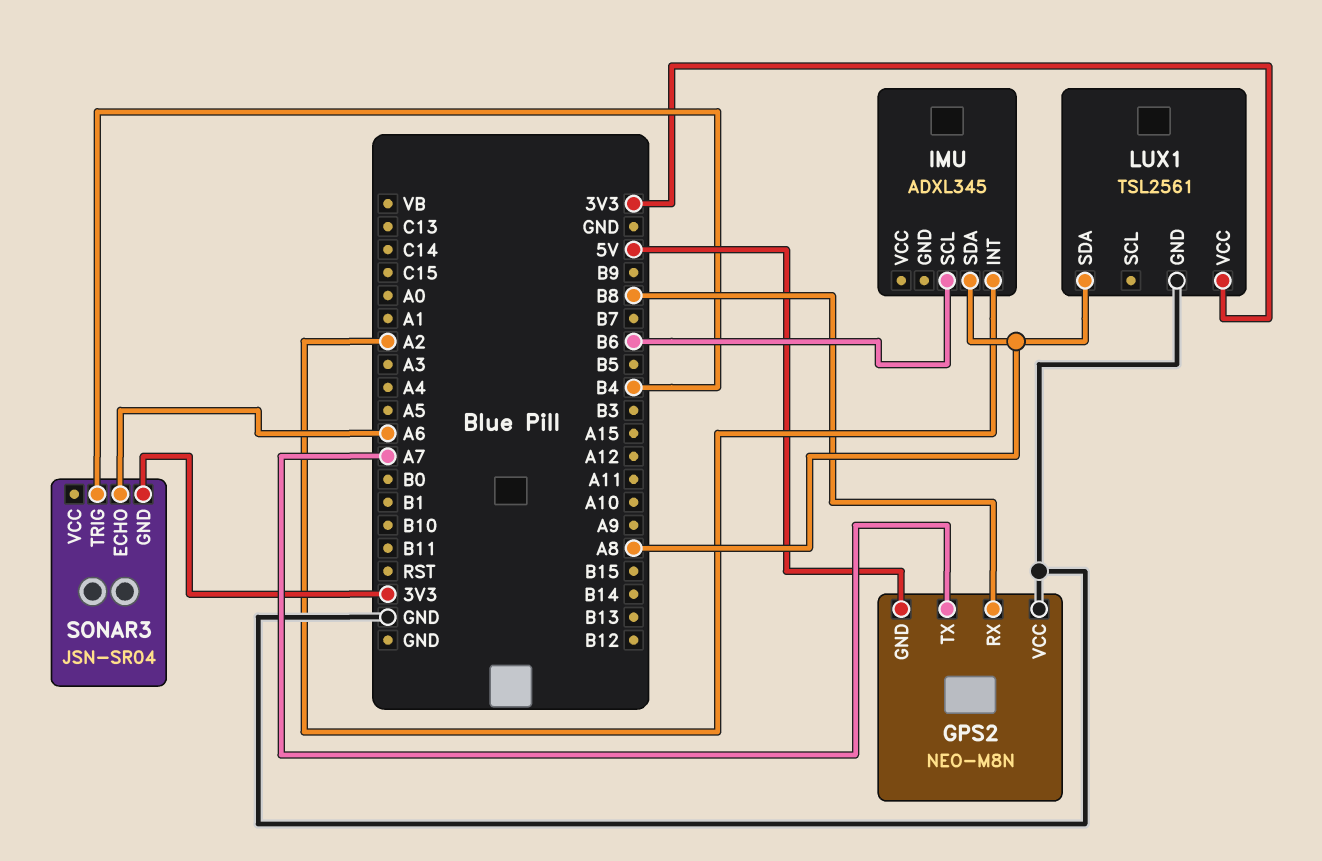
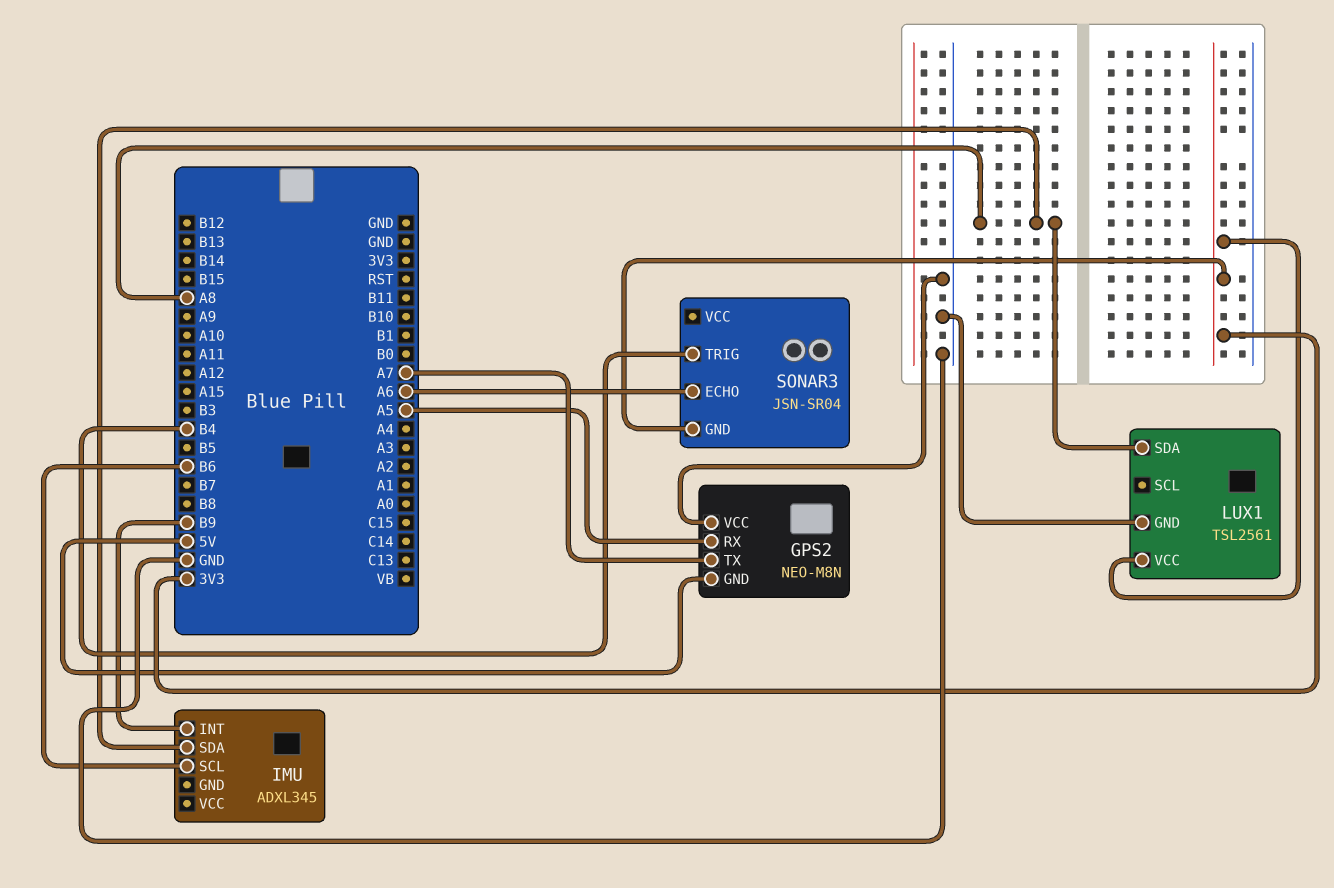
GPS2 pin RX: B8 -> A5
IMU pin INT: A2 -> B9

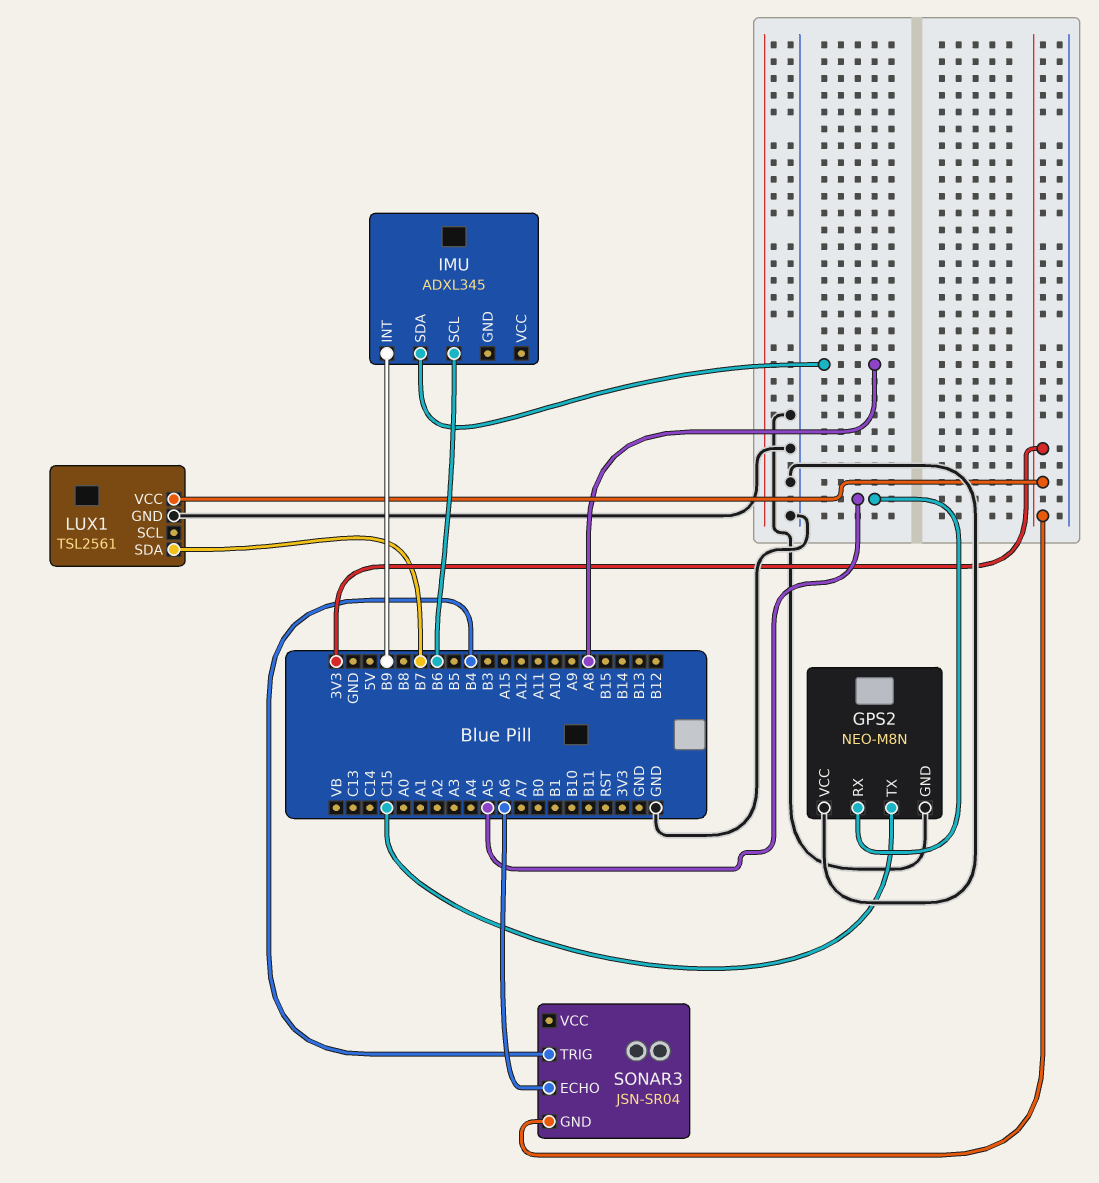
GPS2 pin GND: 5V -> GND
GPS2 pin TX: A7 -> C15
LUX1 pin SDA: A8 -> B7

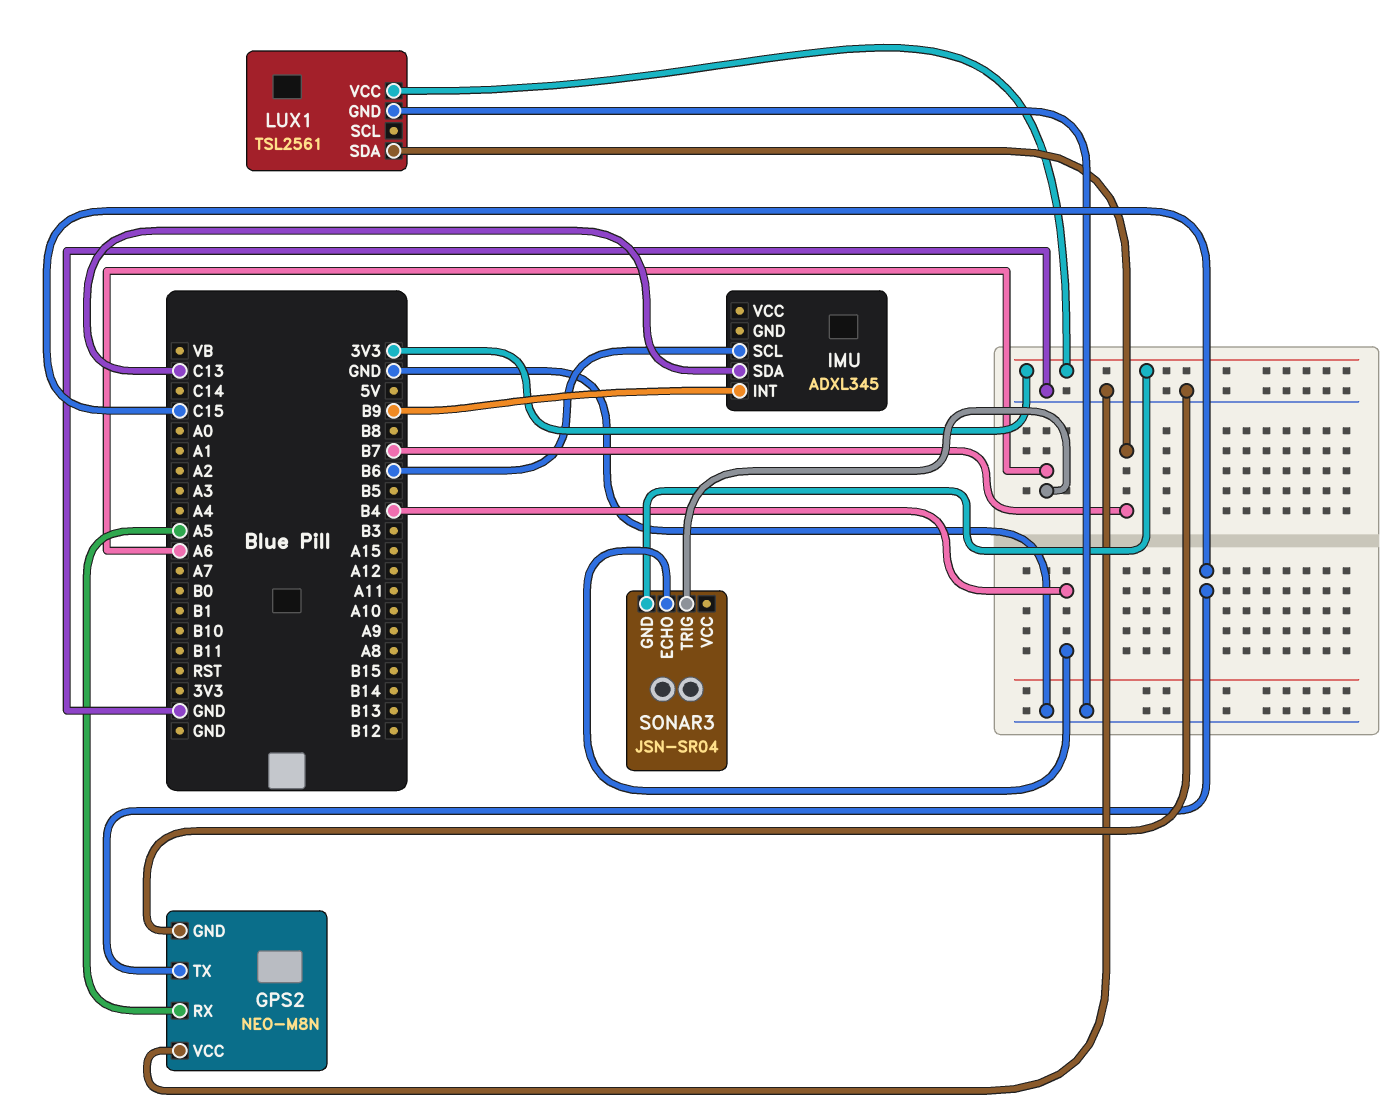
IMU pin SDA: A8 -> C13
SONAR3 pin ECHO: A6 -> B4
SONAR3 pin TRIG: B4 -> A6

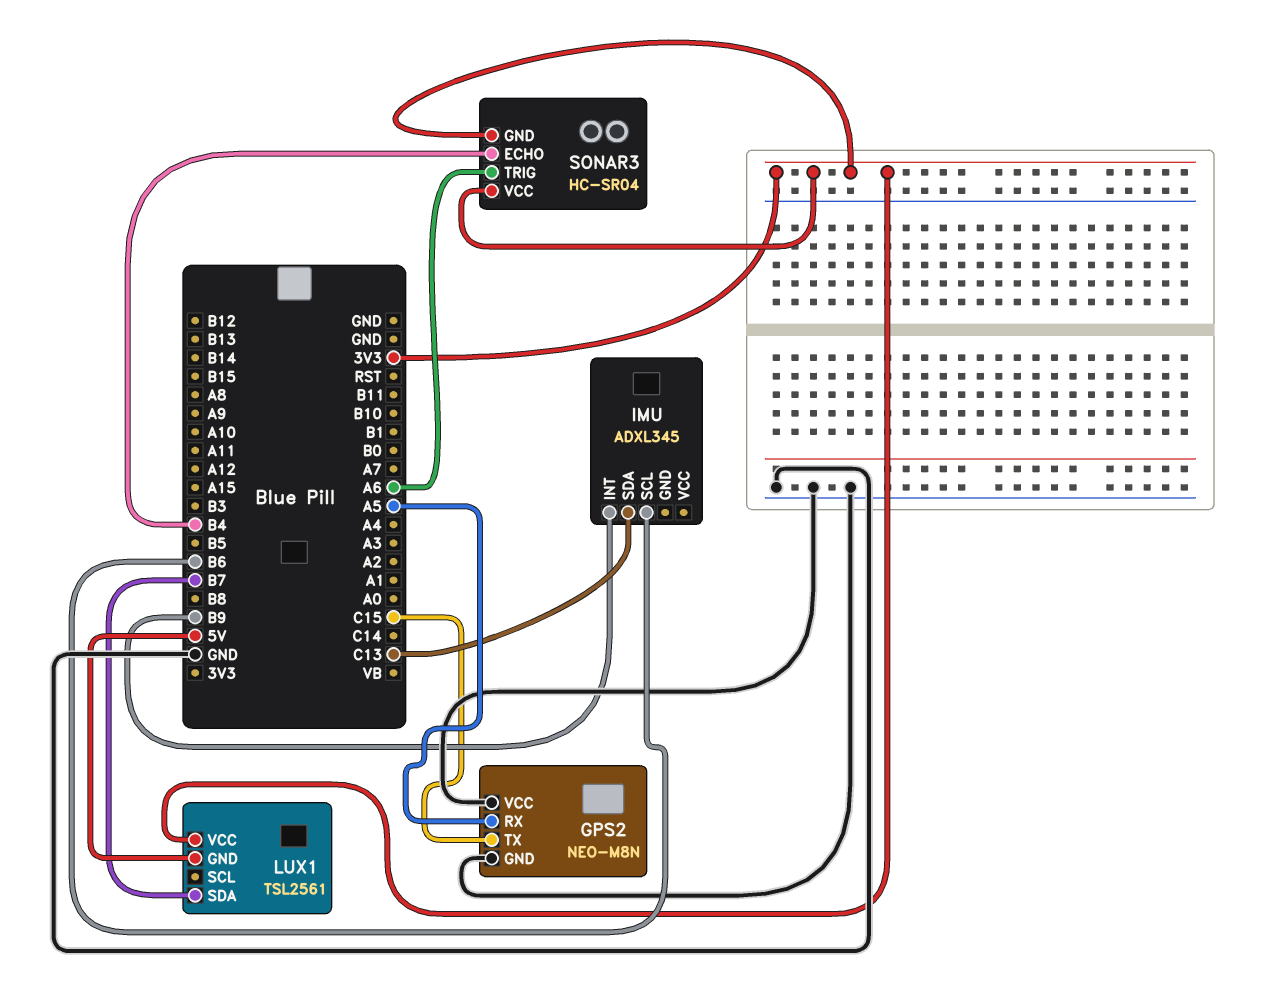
LUX1 pin GND: GND -> 5V
SONAR3: JSN-SR04 -> HC-SR04
SONAR3 pin VCC: none -> 3V3

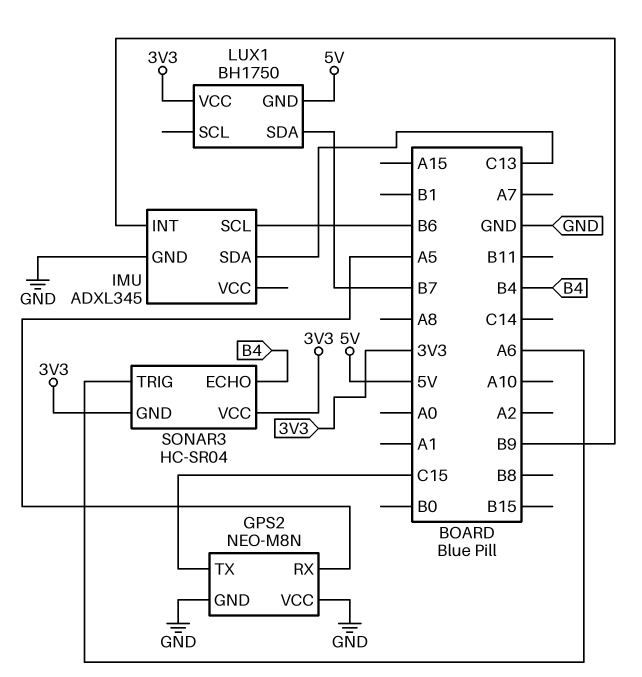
IMU pin GND: none -> GND
LUX1: TSL2561 -> BH1750

